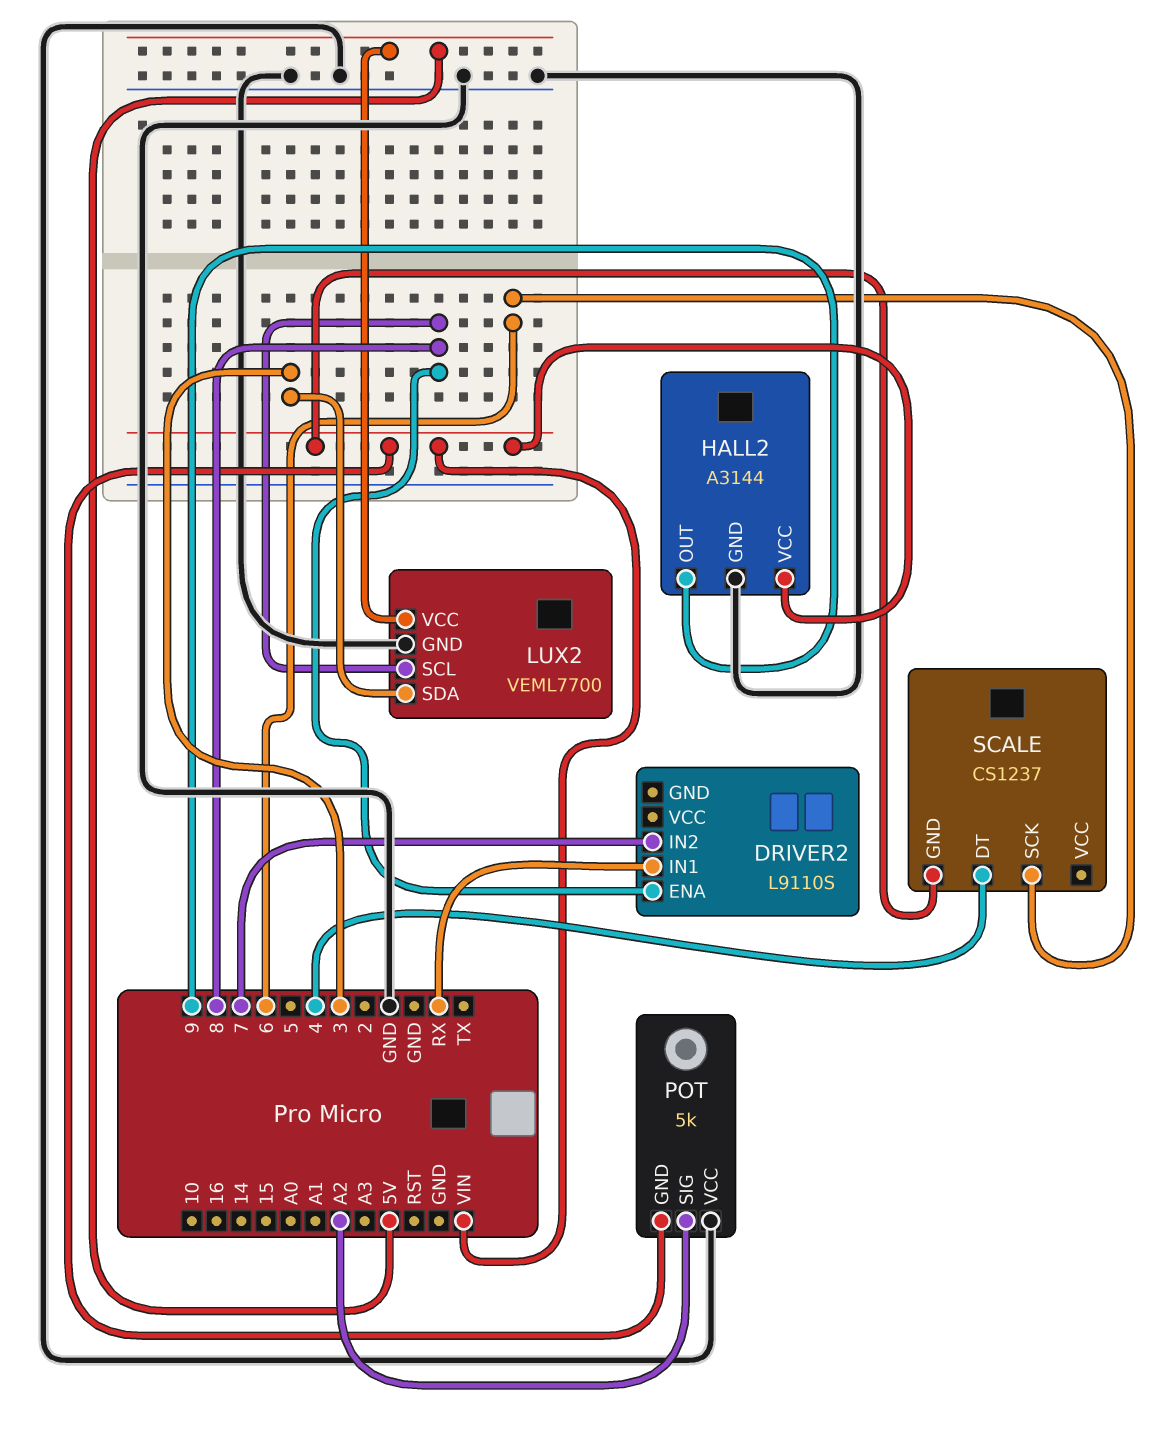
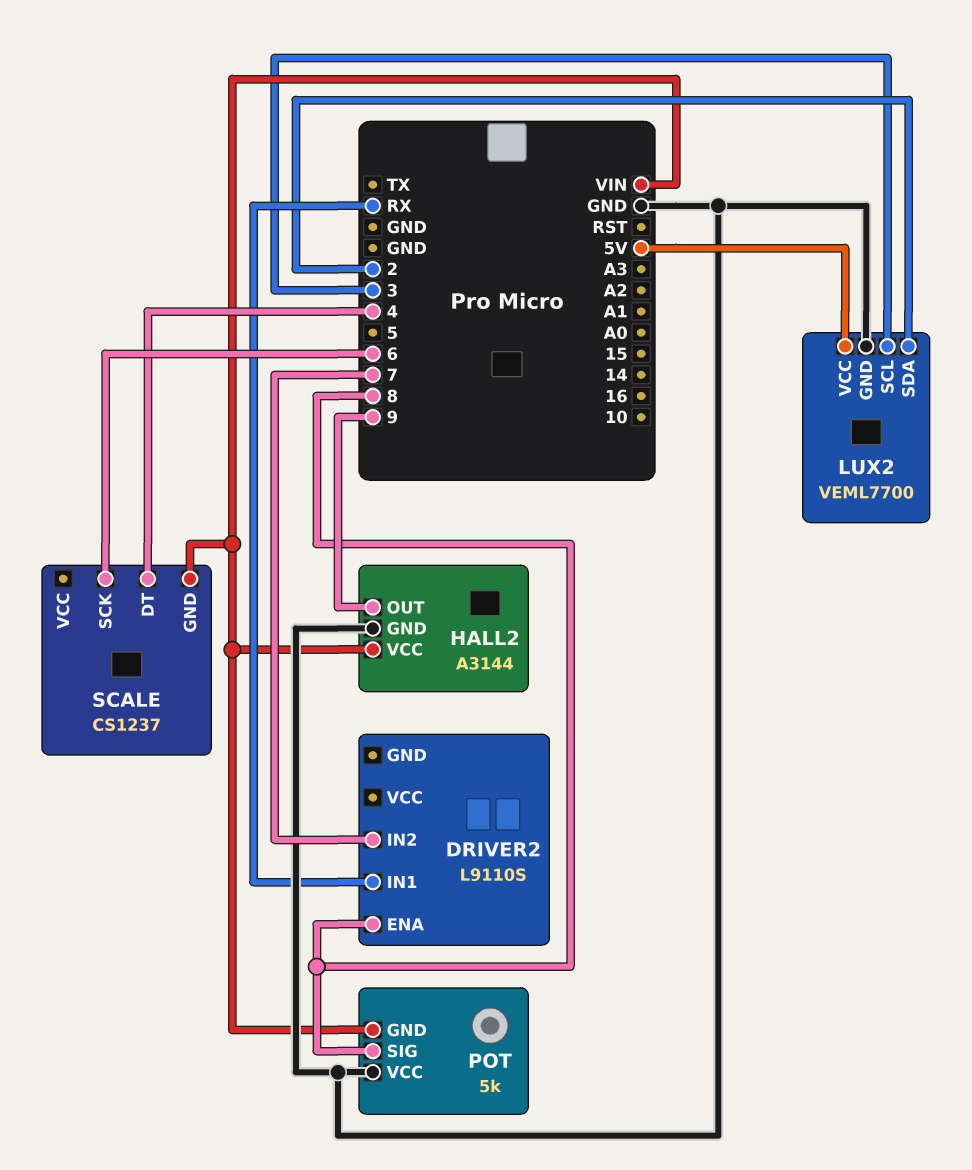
LUX2 pin SCL: 8 -> 3
LUX2 pin SDA: 3 -> 2
POT pin SIG: A2 -> 8

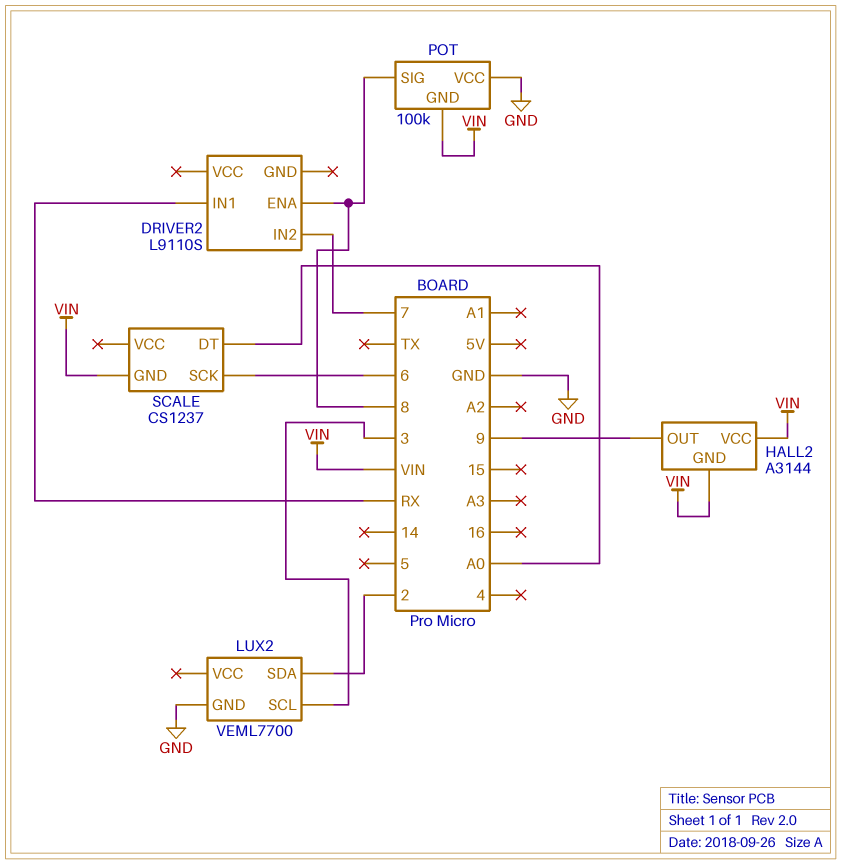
HALL2 pin GND: GND -> VIN
LUX2 pin VCC: 5V -> none
POT: 5k -> 100k
SCALE pin DT: 4 -> A0

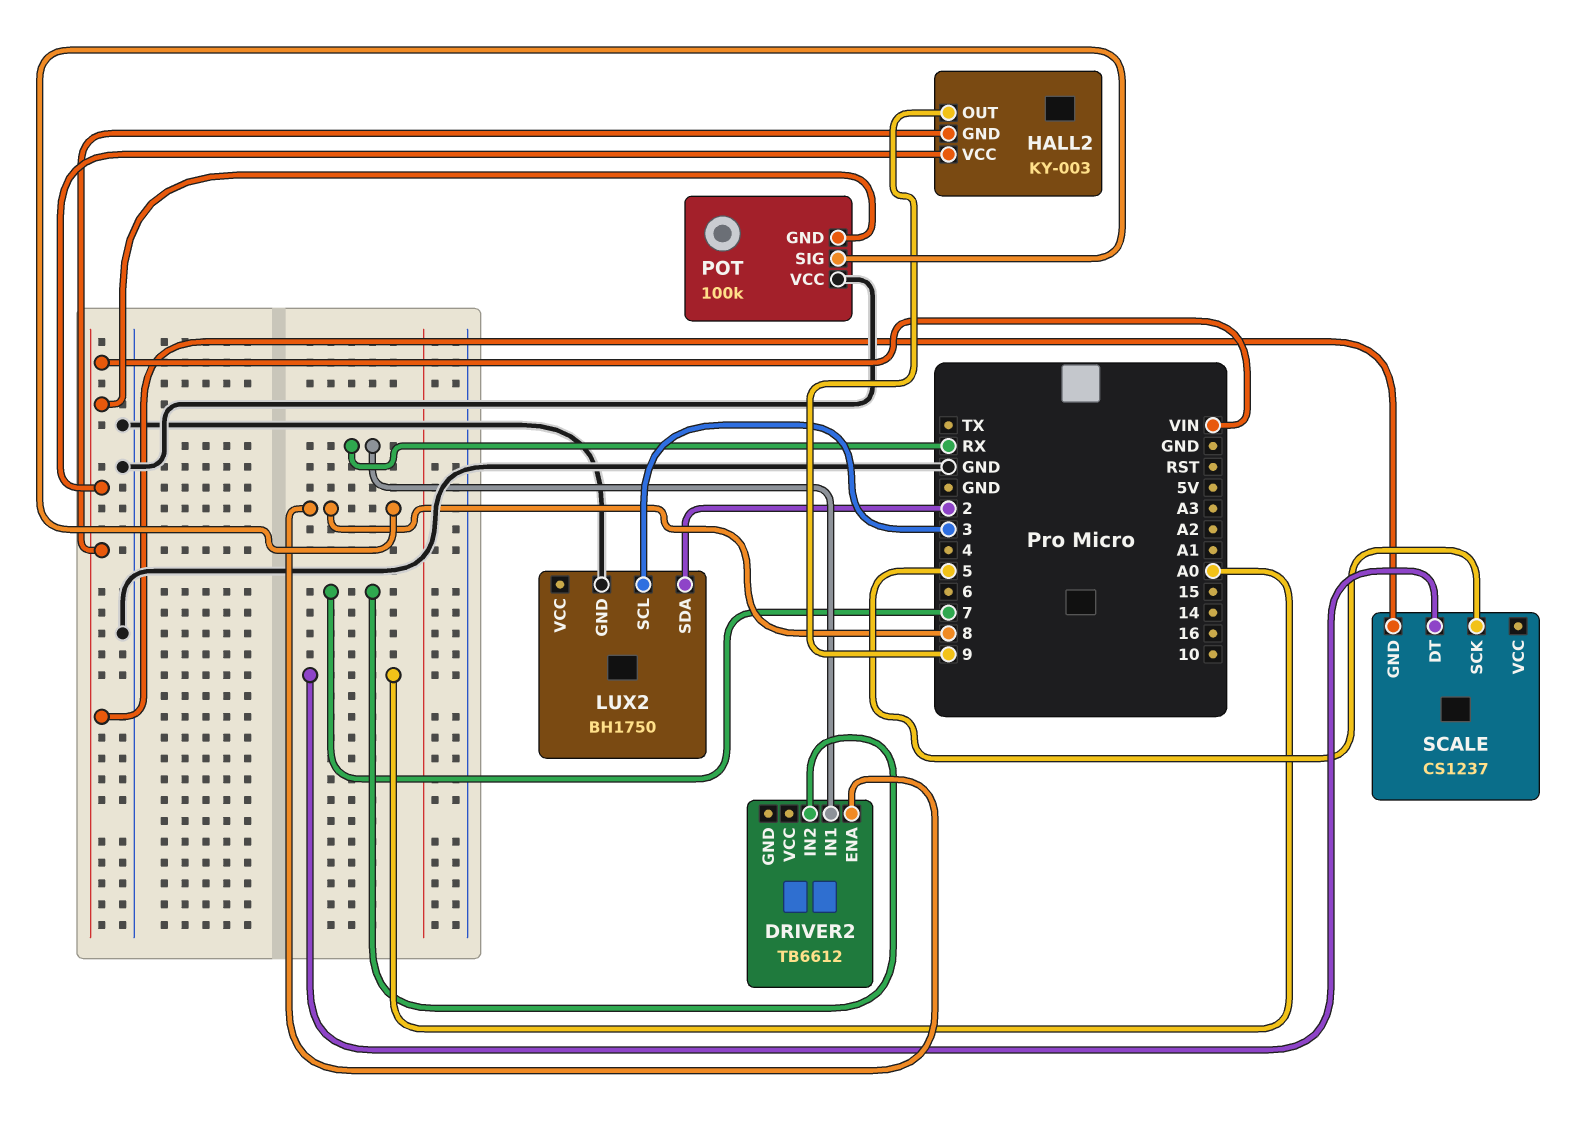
DRIVER2: L9110S -> TB6612
HALL2: A3144 -> KY-003
LUX2: VEML7700 -> BH1750
SCALE pin SCK: 6 -> 5

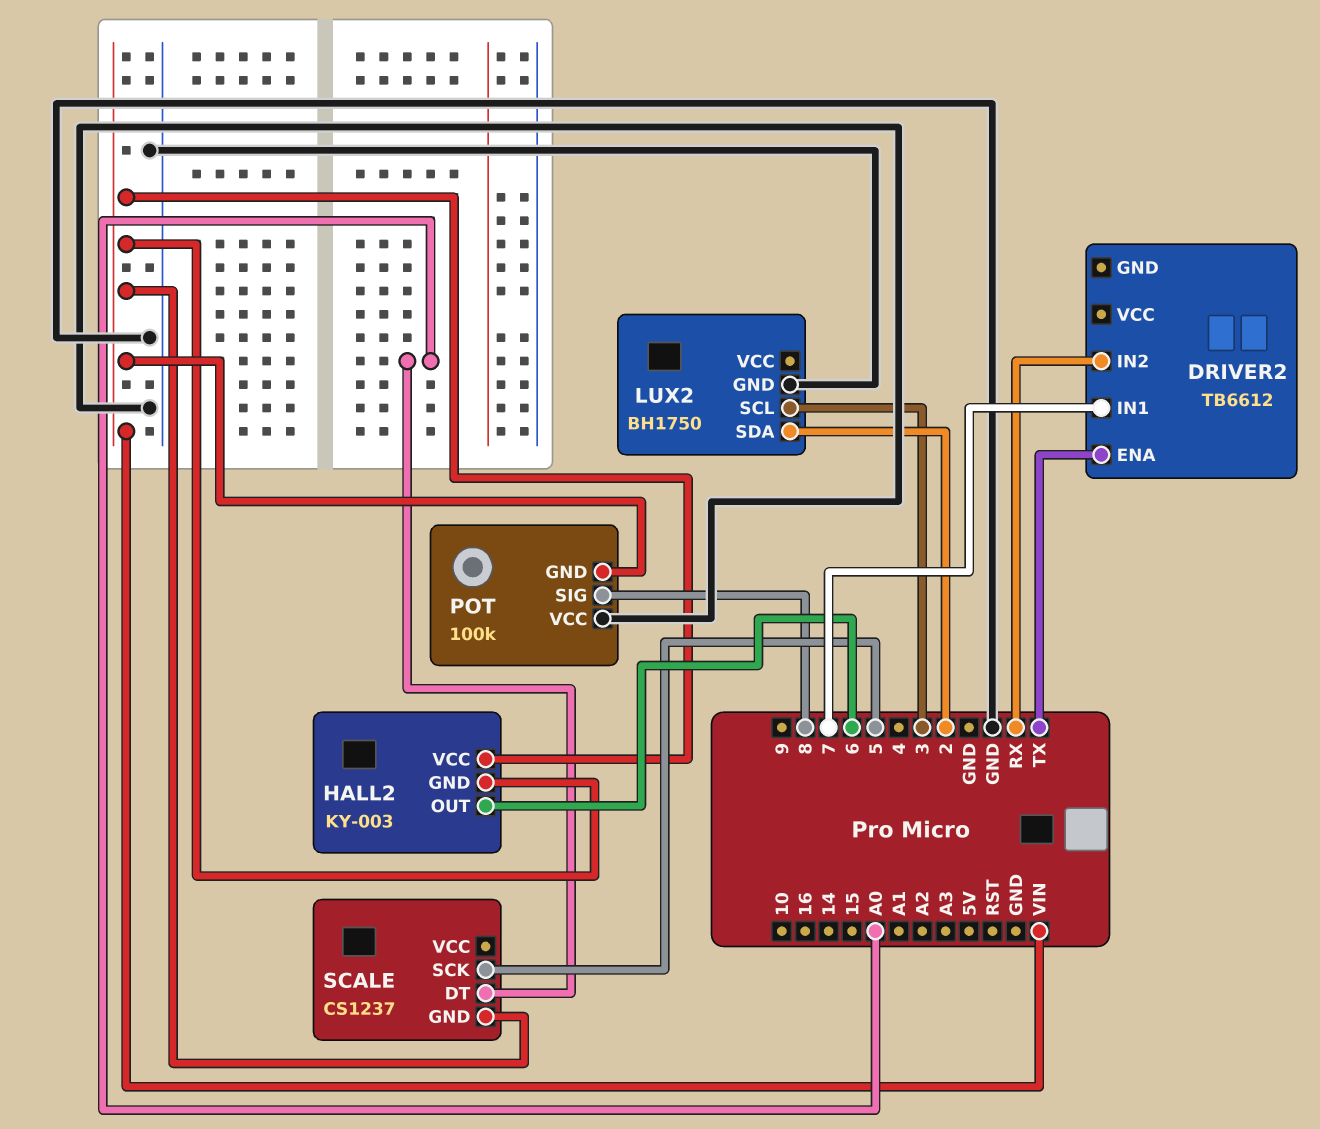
DRIVER2 pin ENA: 8 -> TX
DRIVER2 pin IN1: RX -> 7
DRIVER2 pin IN2: 7 -> RX
HALL2 pin OUT: 9 -> 6

